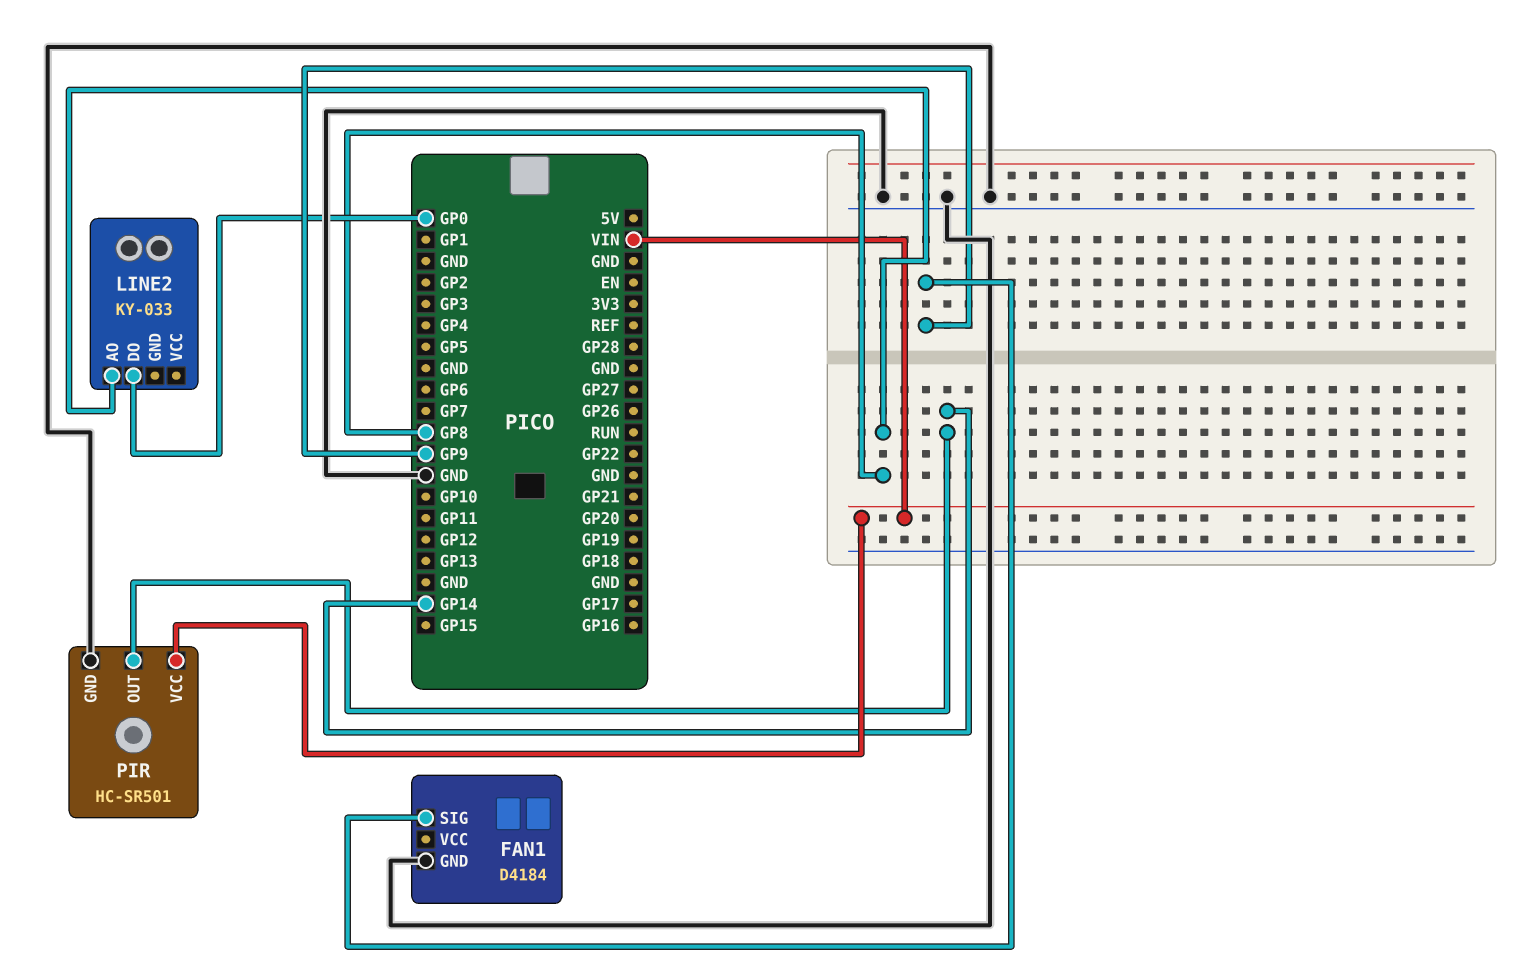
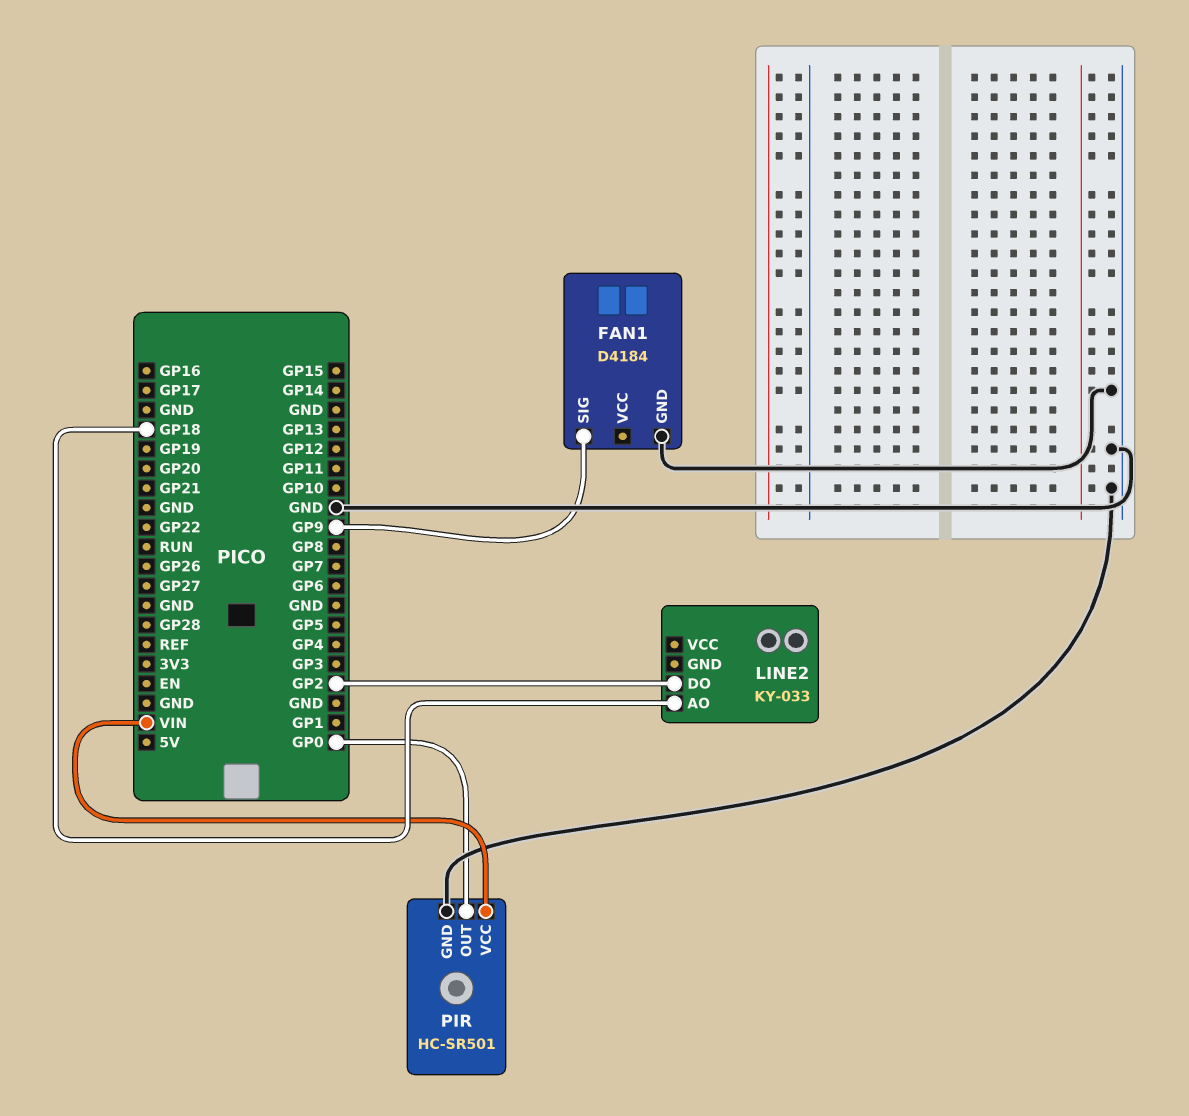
LINE2 pin AO: GP8 -> GP18
LINE2 pin DO: GP0 -> GP2
PIR pin OUT: GP14 -> GP0

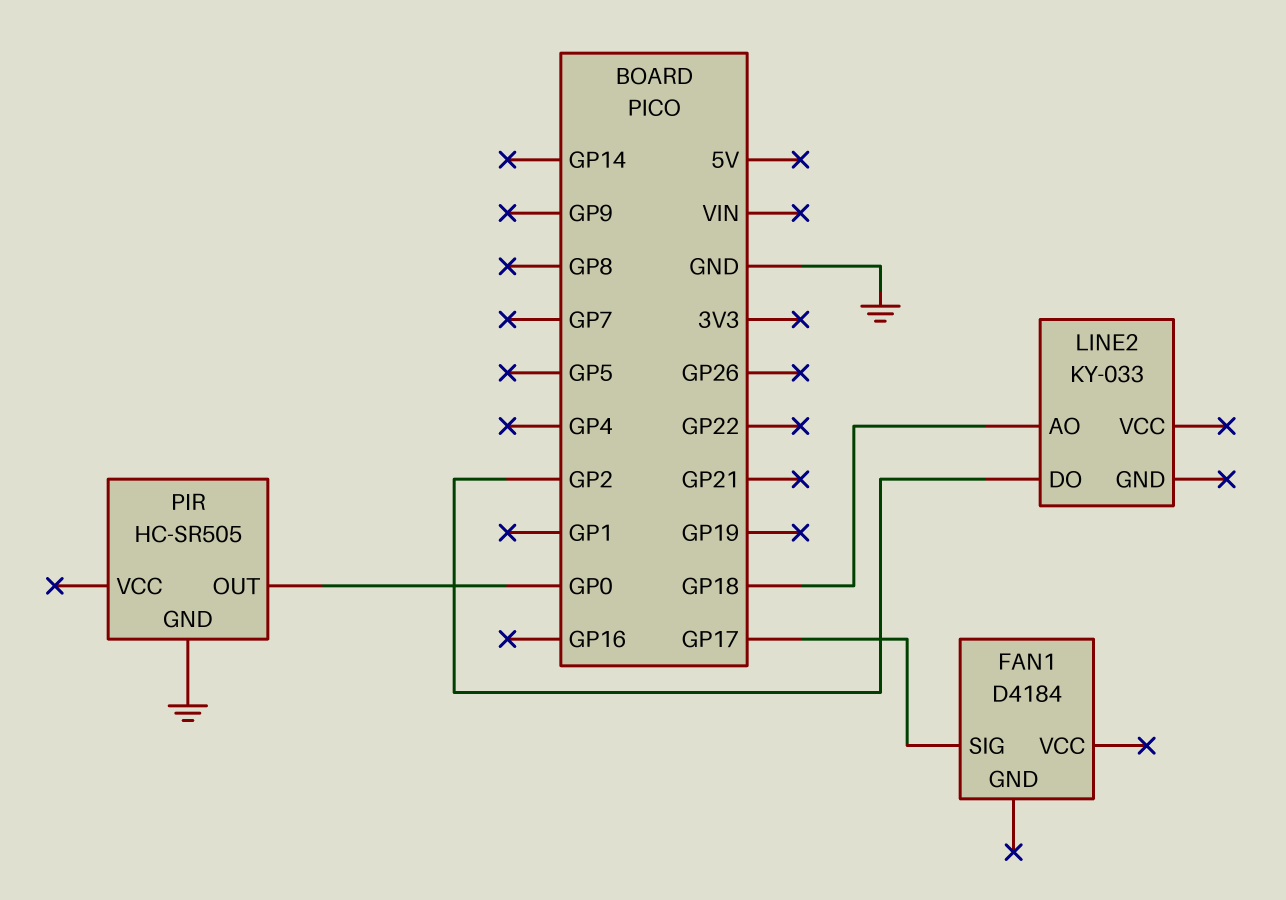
FAN1 pin GND: GND -> none
FAN1 pin SIG: GP9 -> GP17
PIR: HC-SR501 -> HC-SR505
PIR pin VCC: VIN -> none

